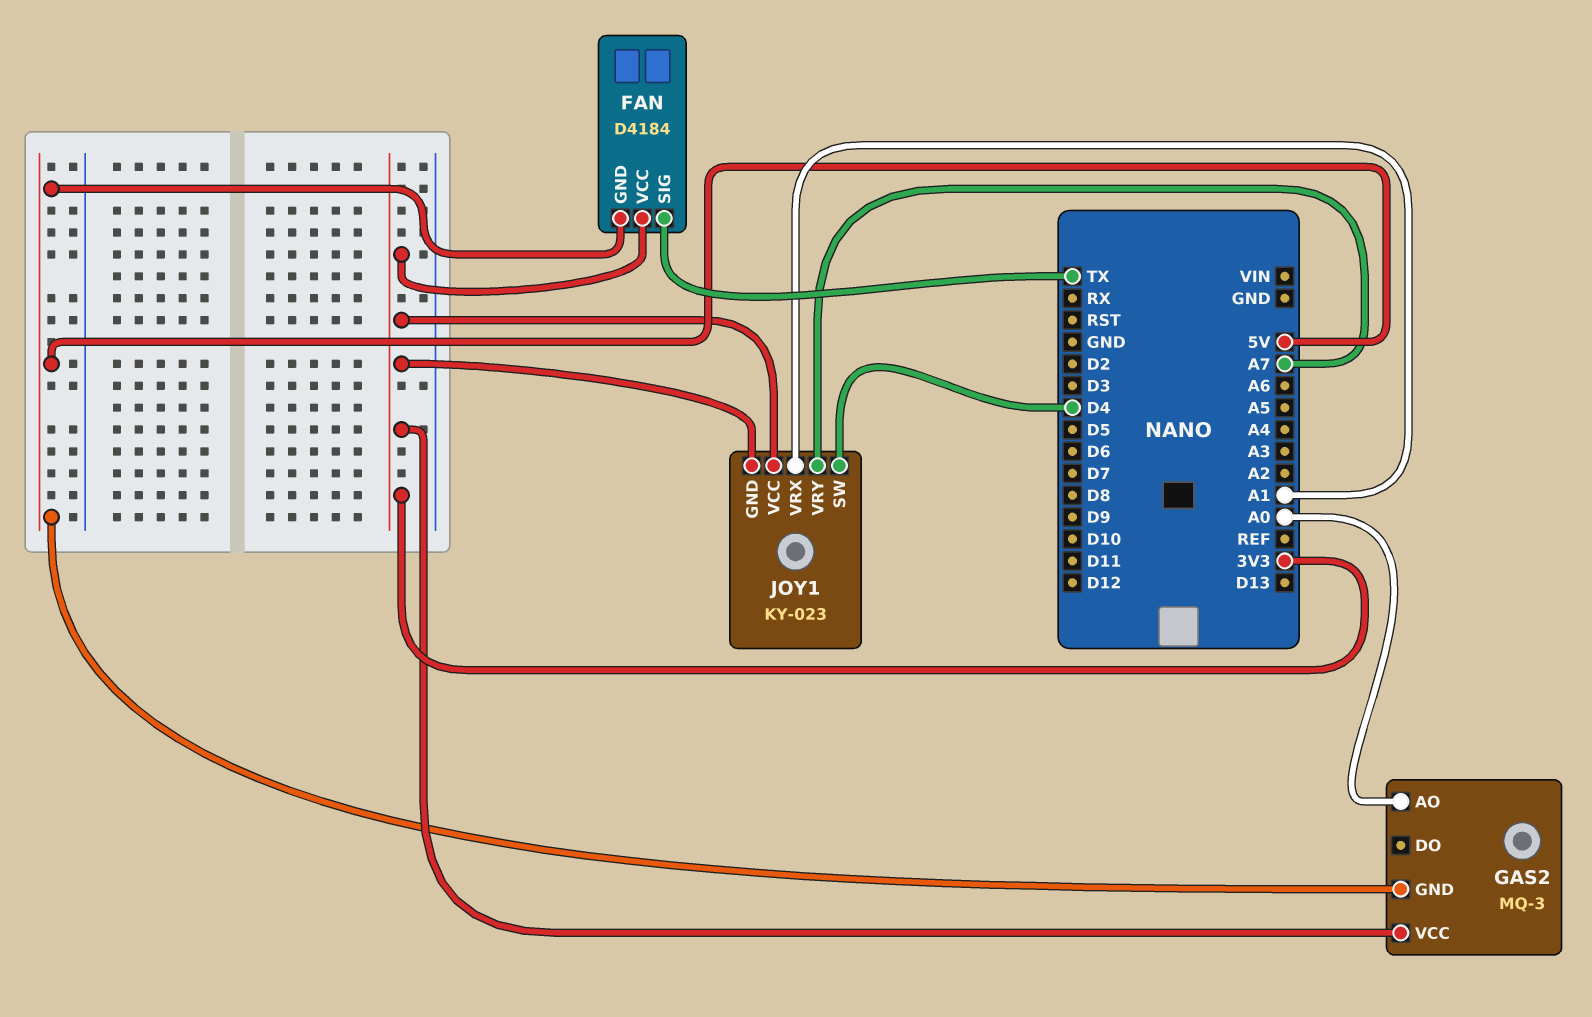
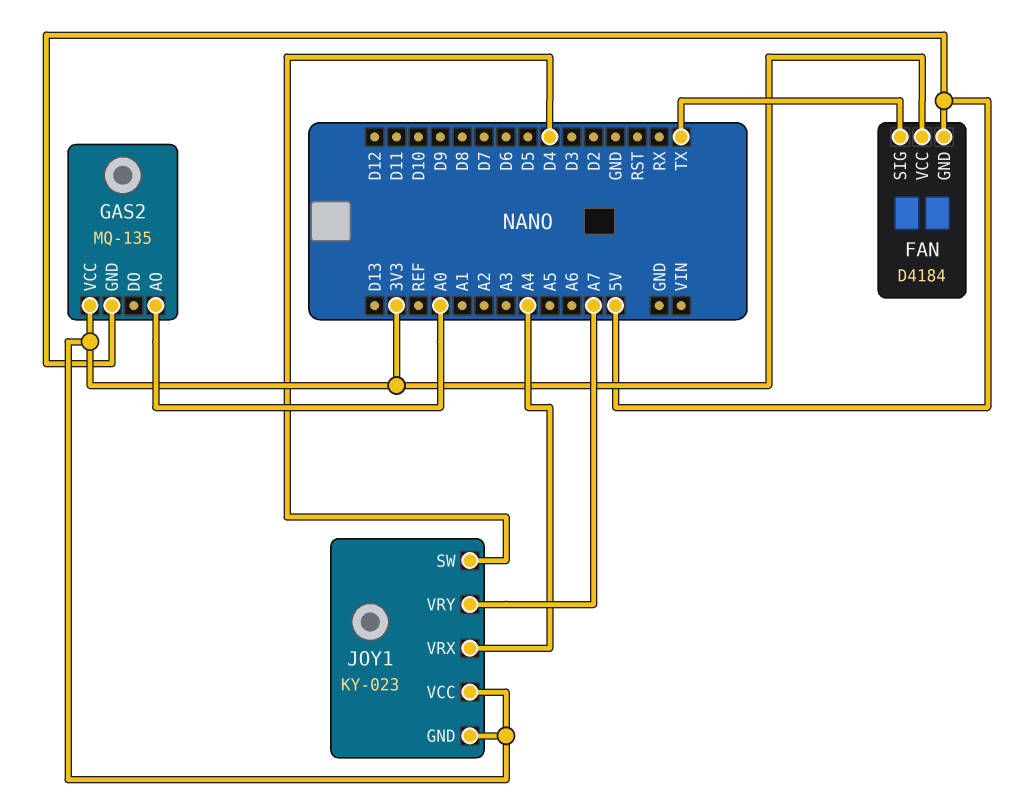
GAS2: MQ-3 -> MQ-135
JOY1 pin VRX: A1 -> A4

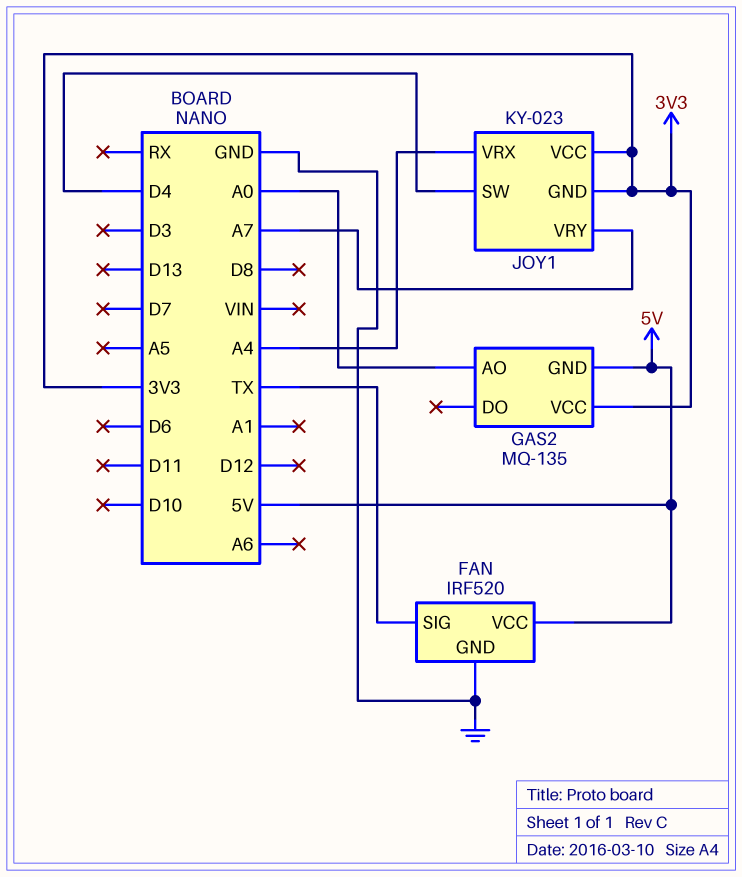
FAN: D4184 -> IRF520
FAN pin GND: 5V -> GND
FAN pin VCC: 3V3 -> 5V

